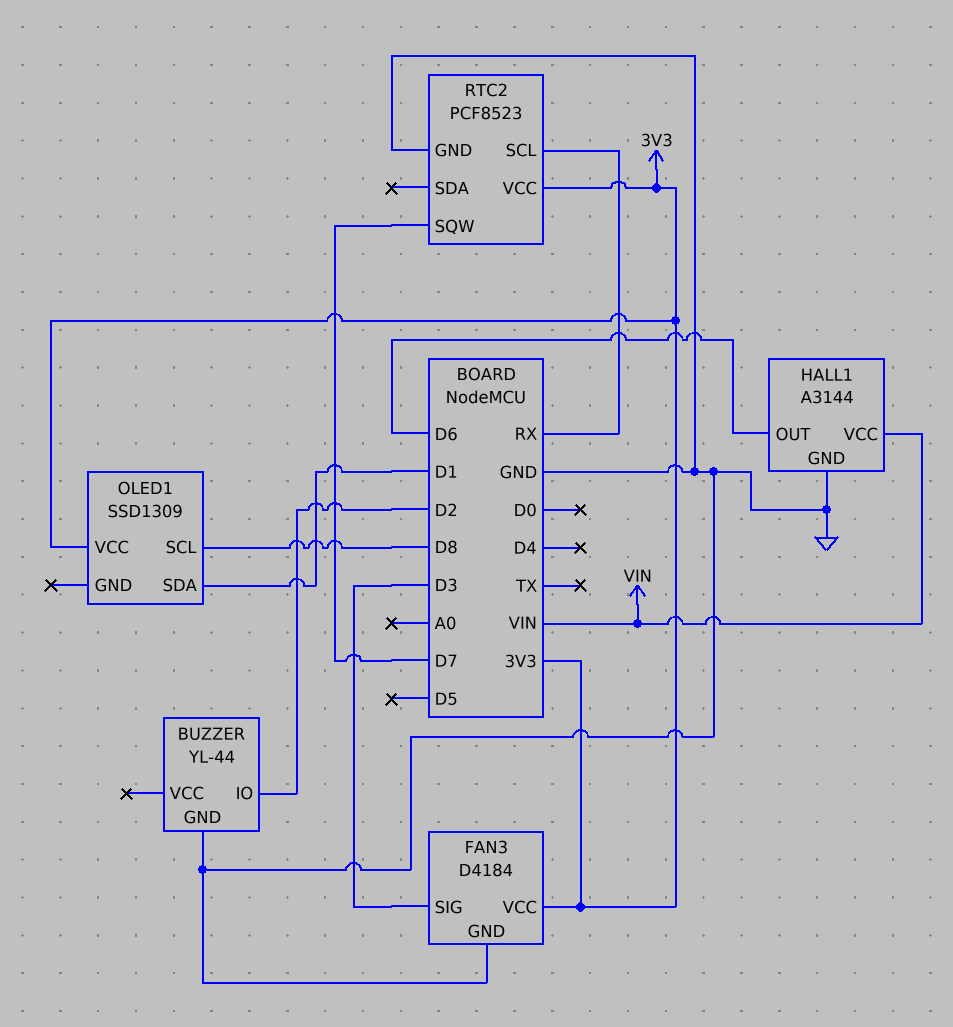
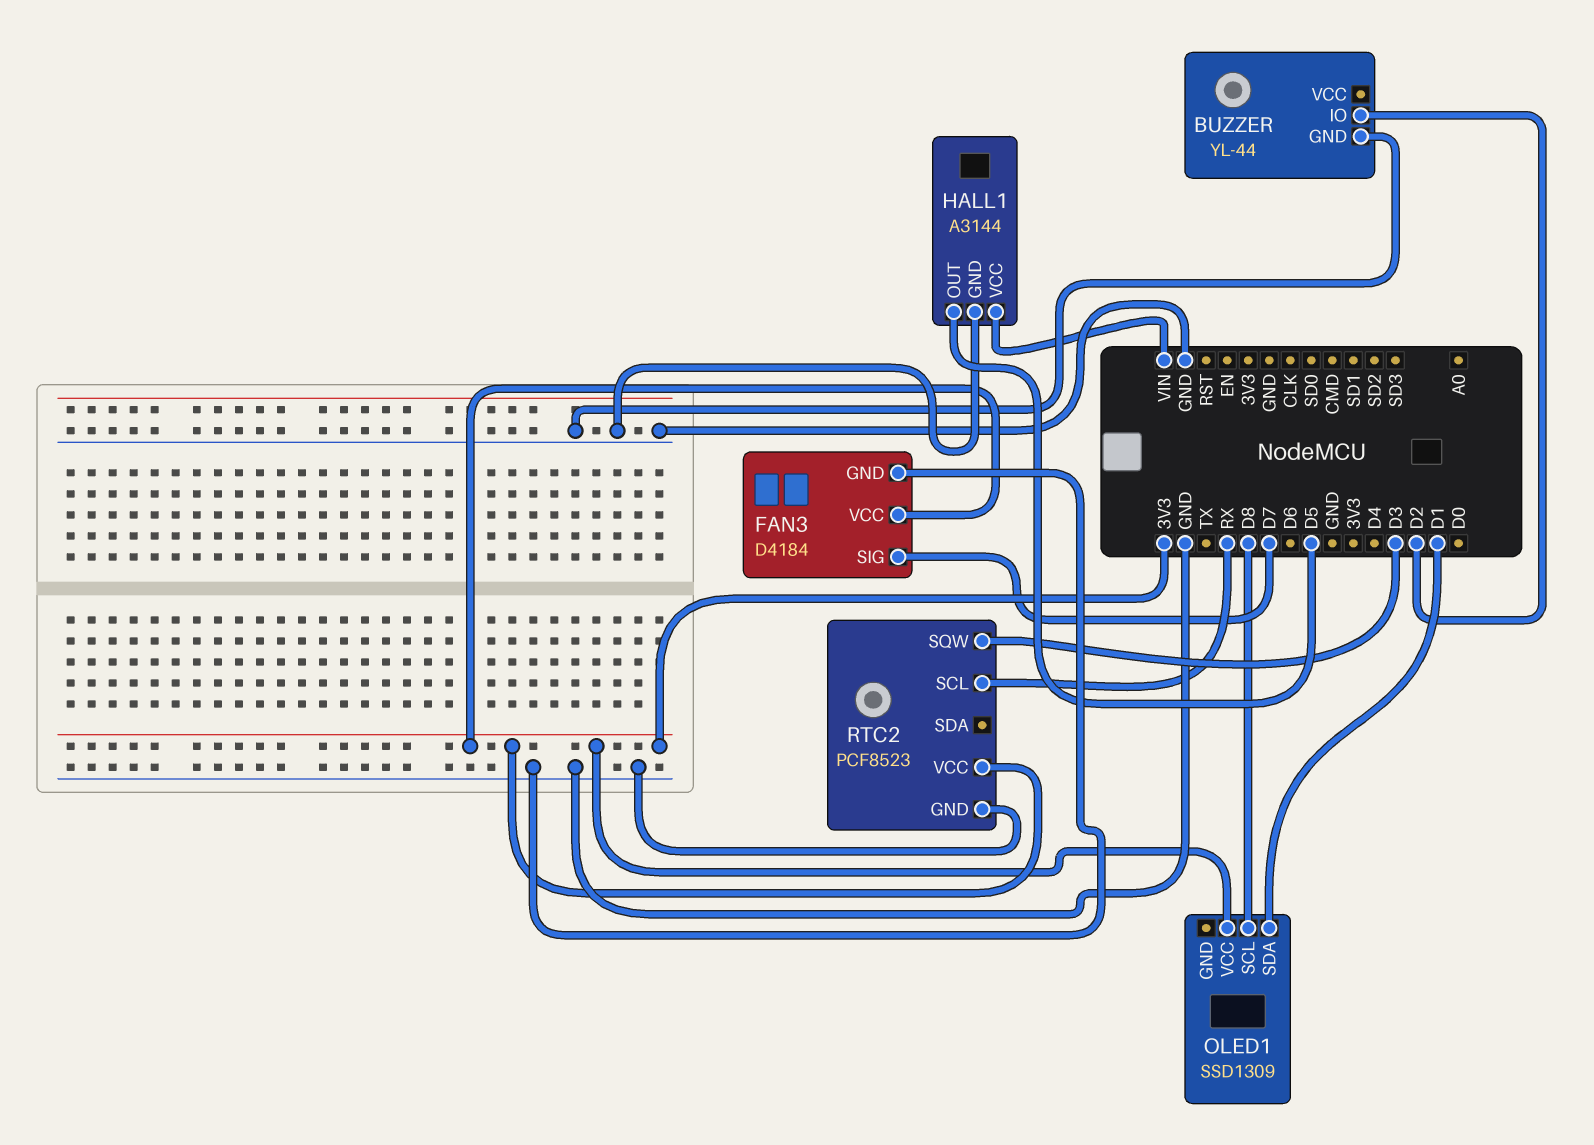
FAN3 pin SIG: D3 -> D7
HALL1 pin OUT: D6 -> D5
RTC2 pin SQW: D7 -> D3

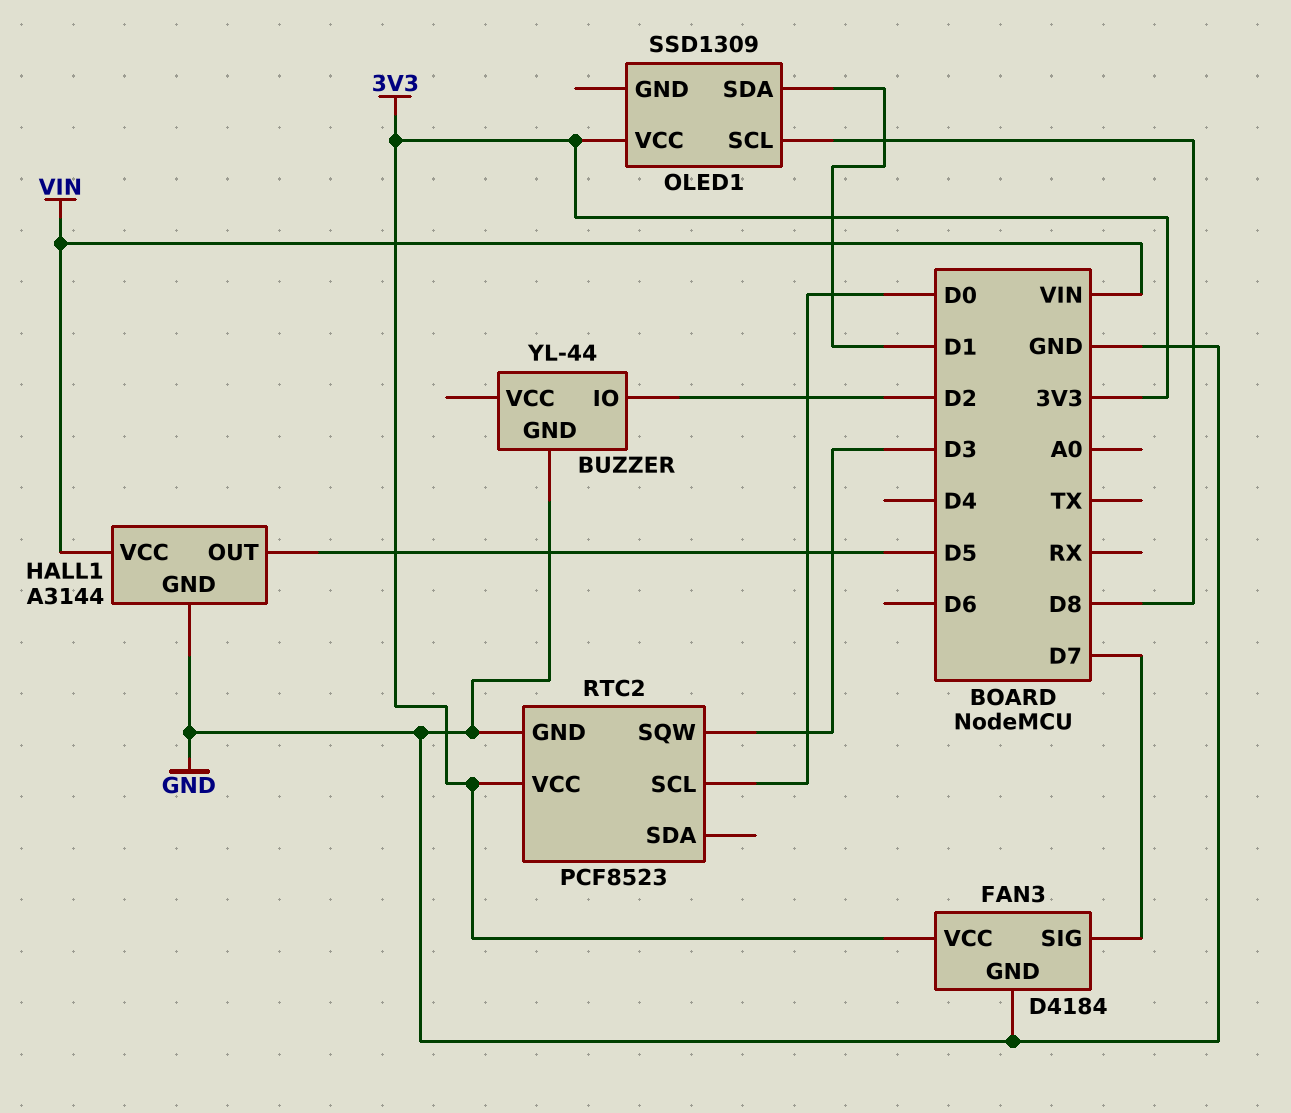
RTC2 pin SCL: RX -> D0

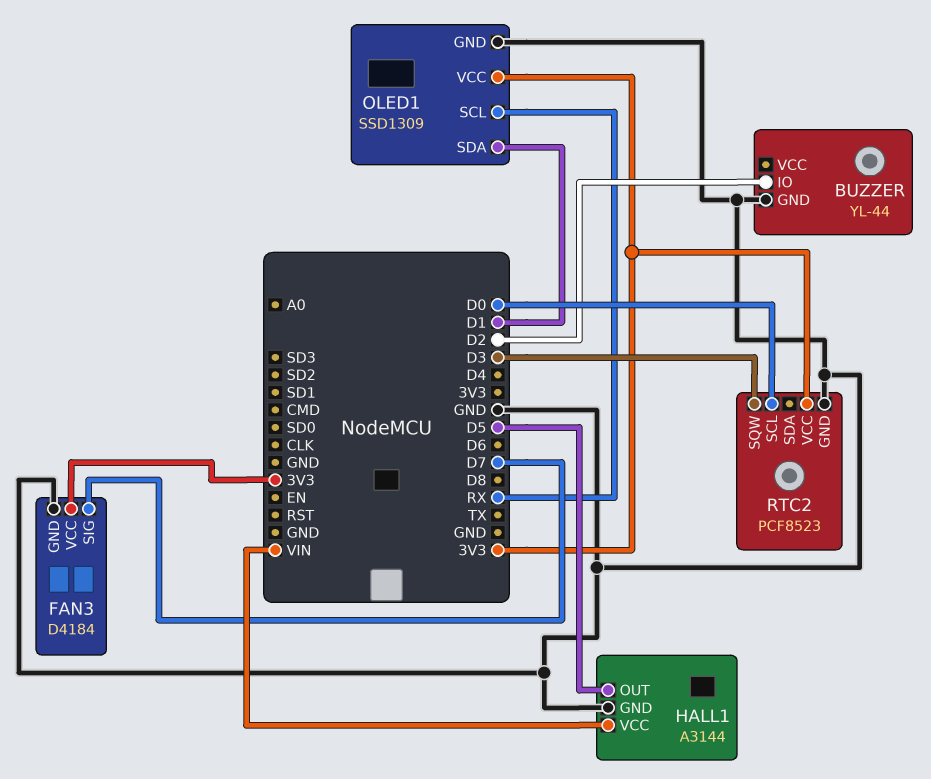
OLED1 pin GND: none -> GND
OLED1 pin SCL: D8 -> RX

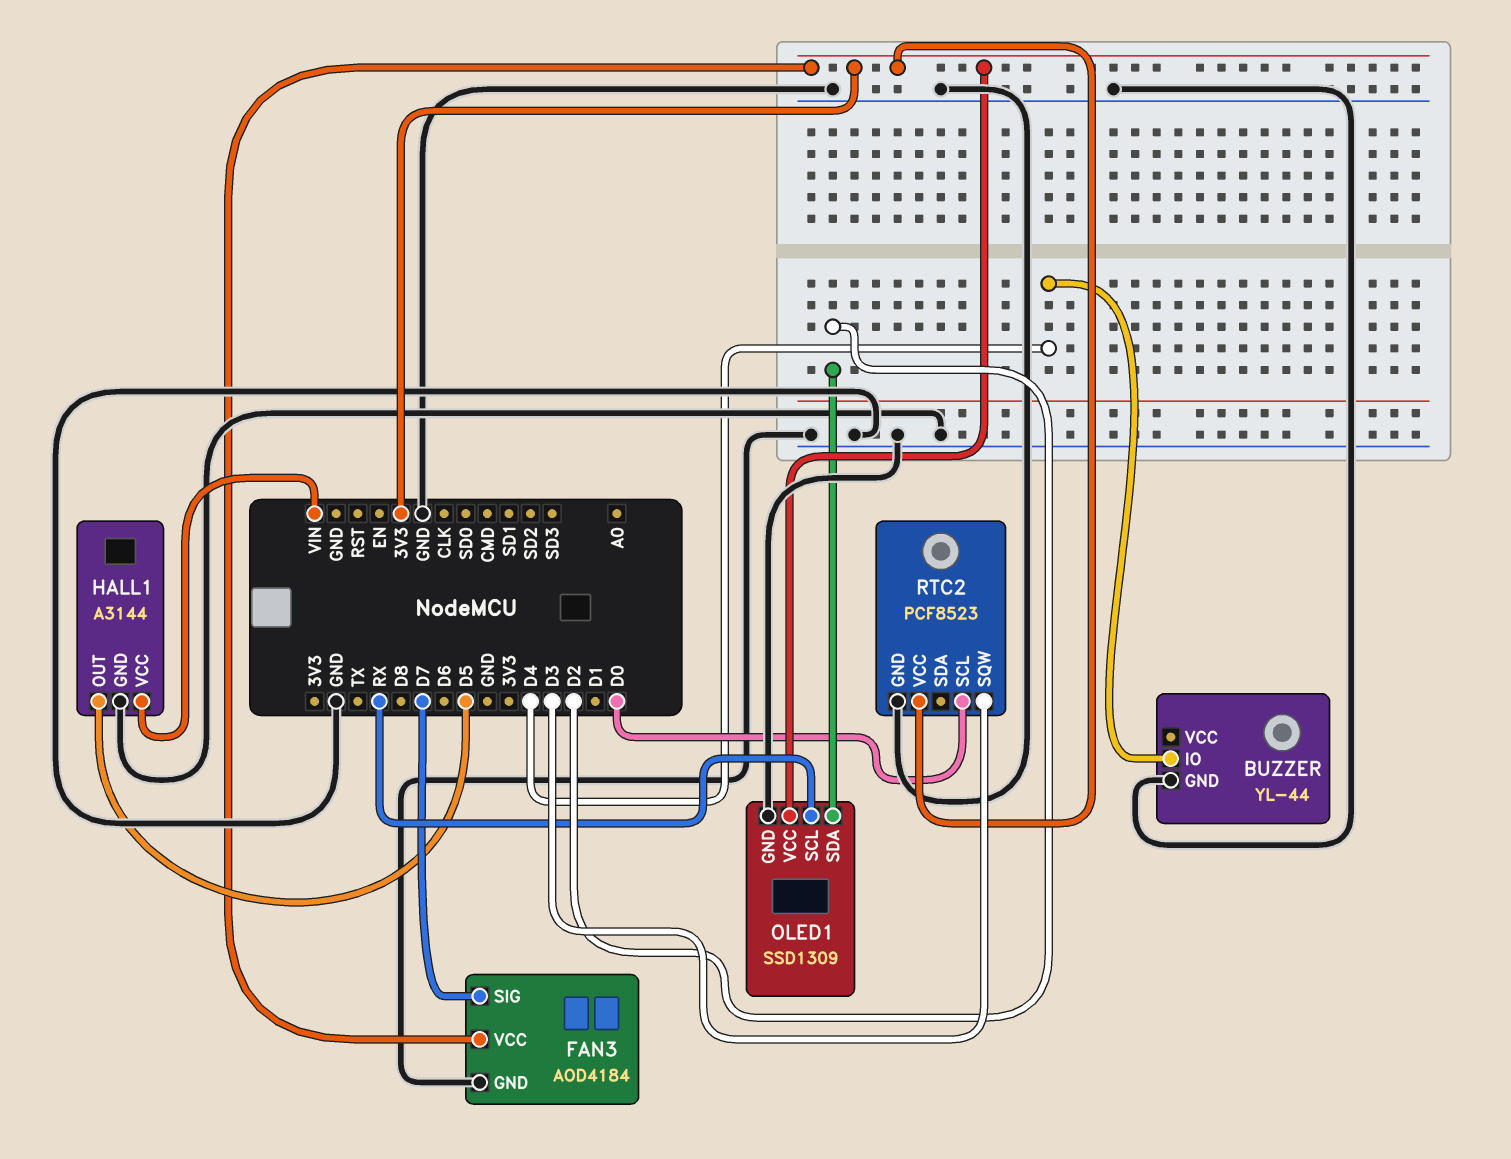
BUZZER pin IO: D2 -> D4
FAN3: D4184 -> AOD4184
OLED1 pin SDA: D1 -> D2

